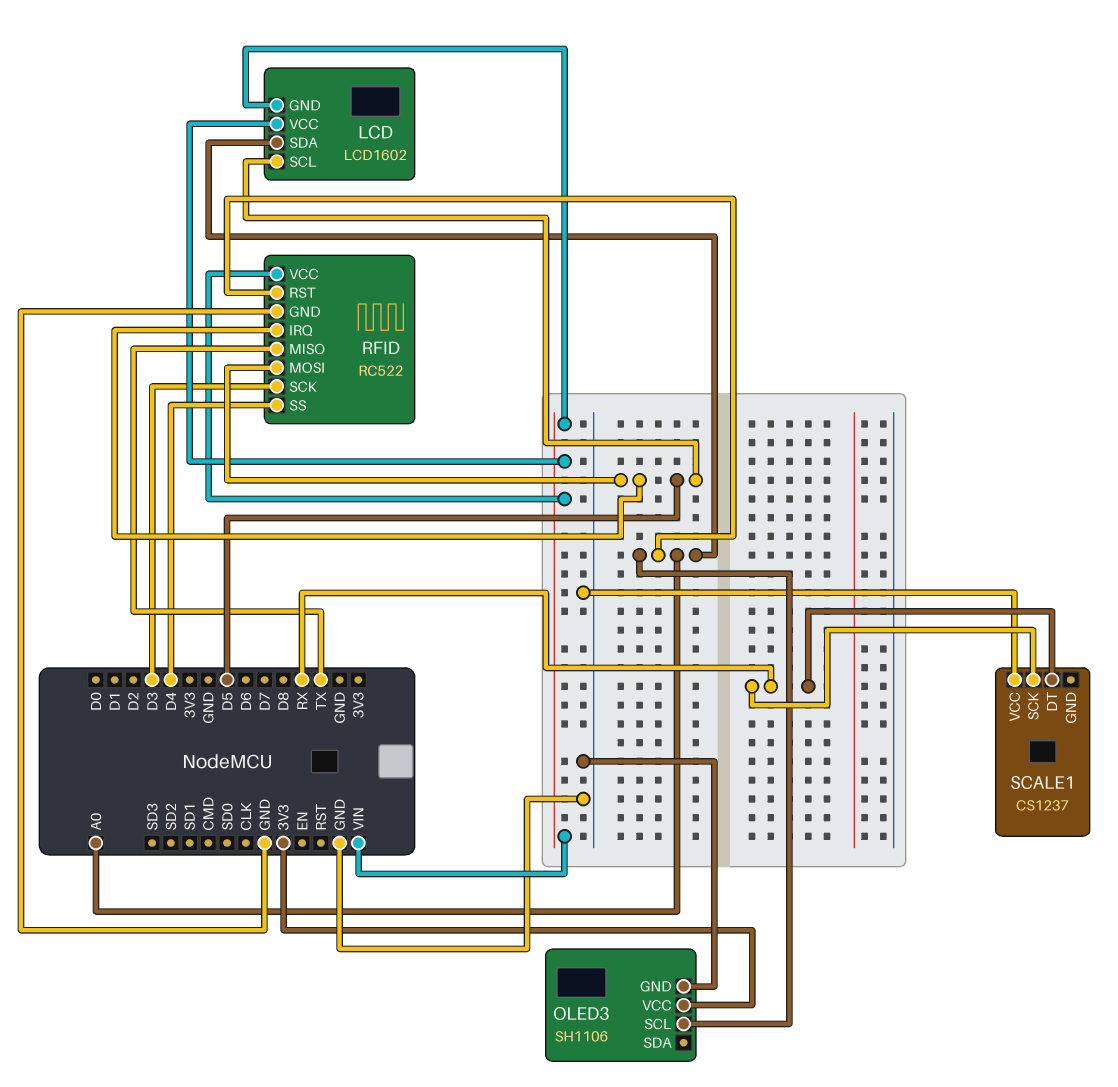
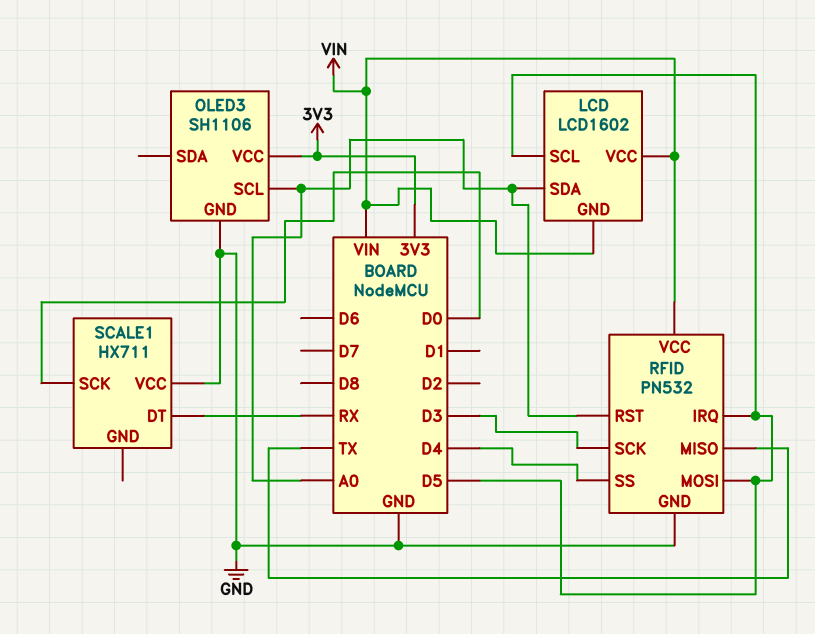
RFID: RC522 -> PN532
SCALE1: CS1237 -> HX711
SCALE1 pin SCK: RX -> D0

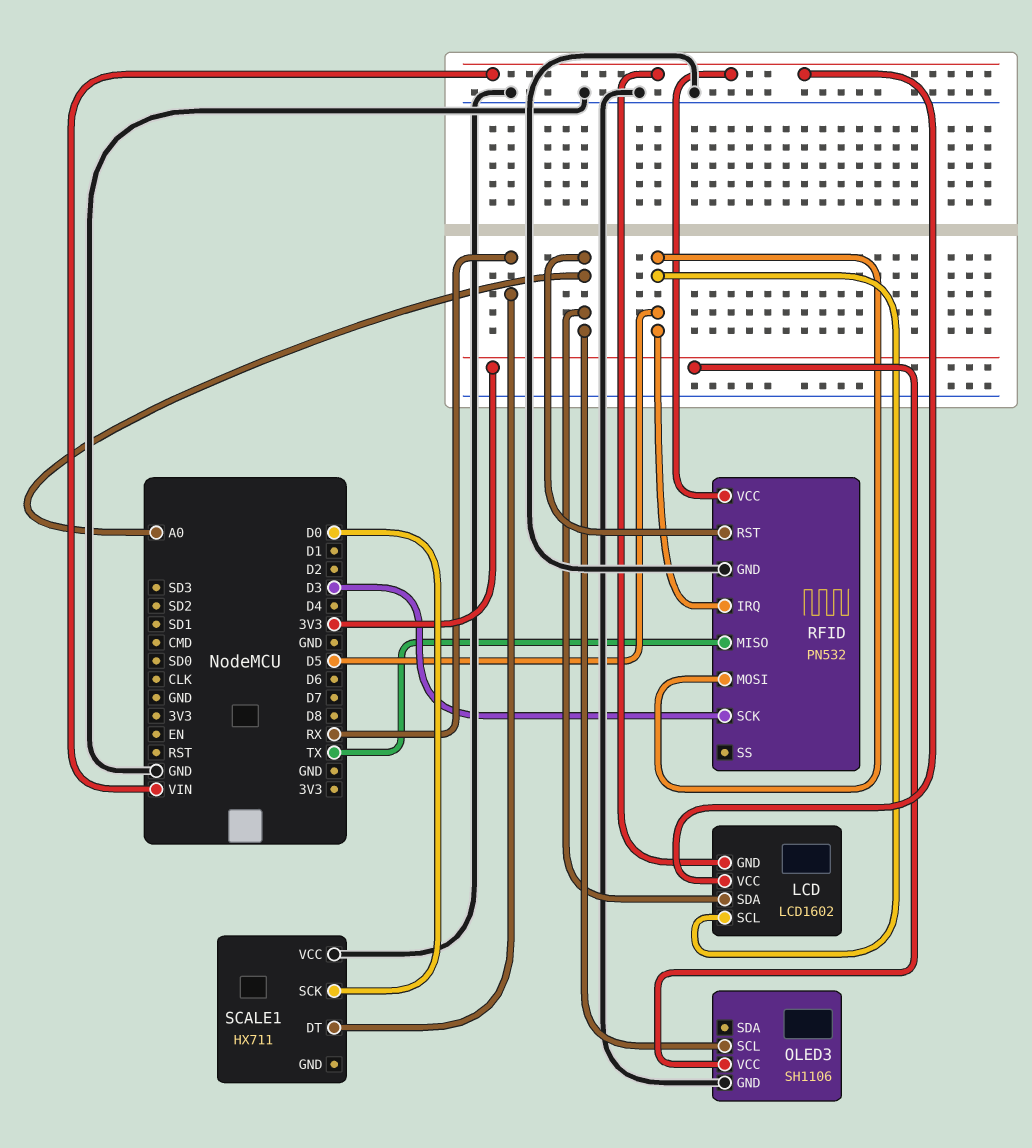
RFID pin SS: D4 -> none

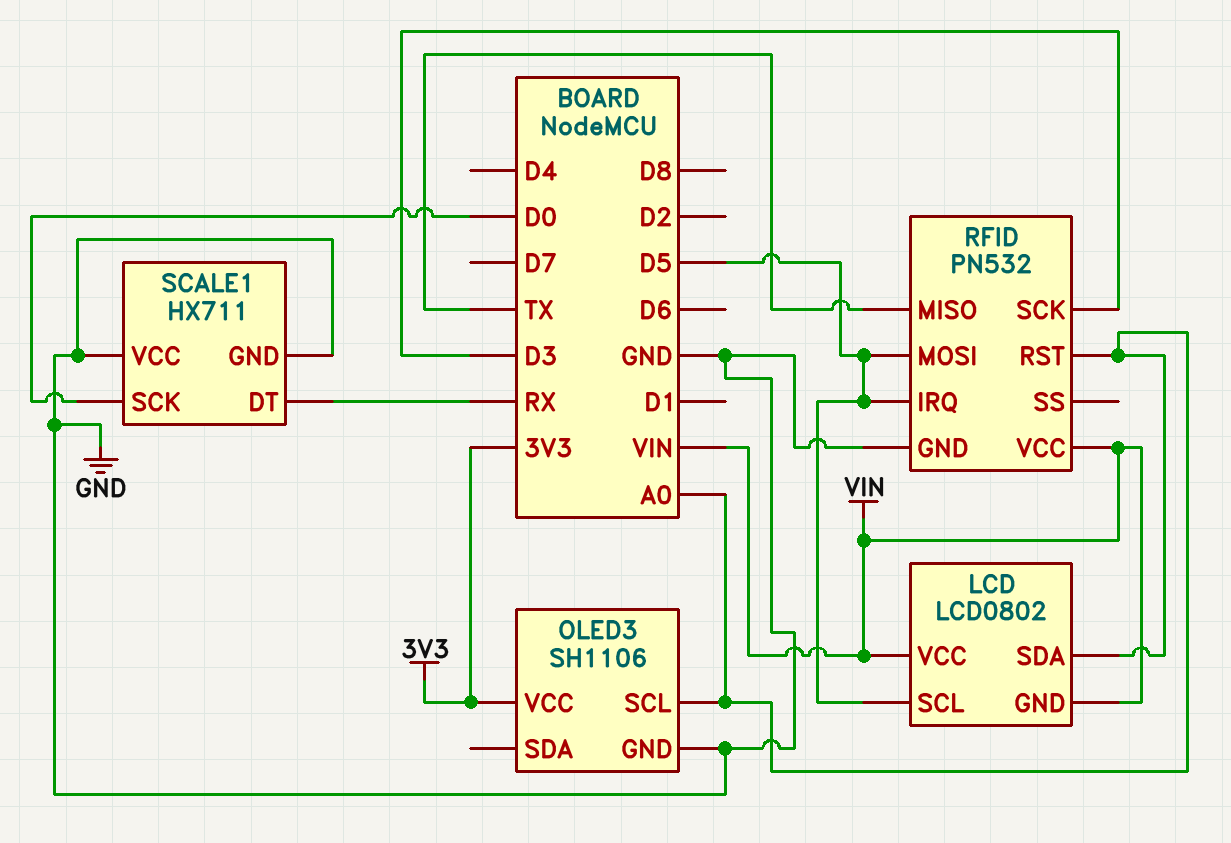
LCD: LCD1602 -> LCD0802
SCALE1 pin GND: none -> GND

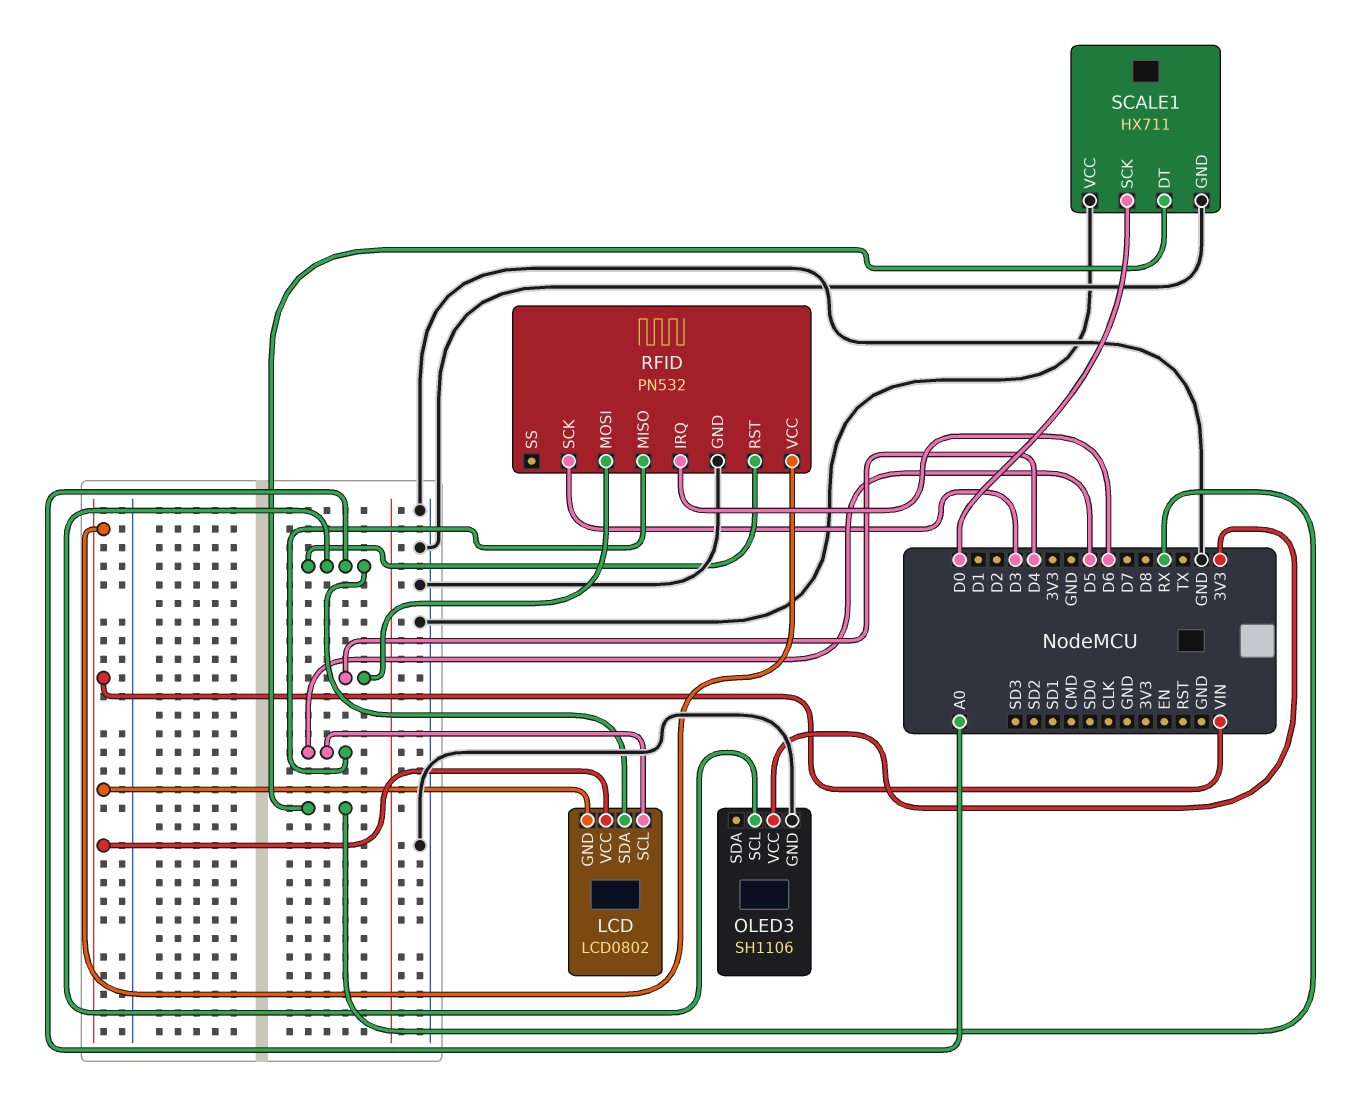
RFID pin IRQ: D5 -> D6
RFID pin MISO: TX -> D5
RFID pin MOSI: D5 -> D4

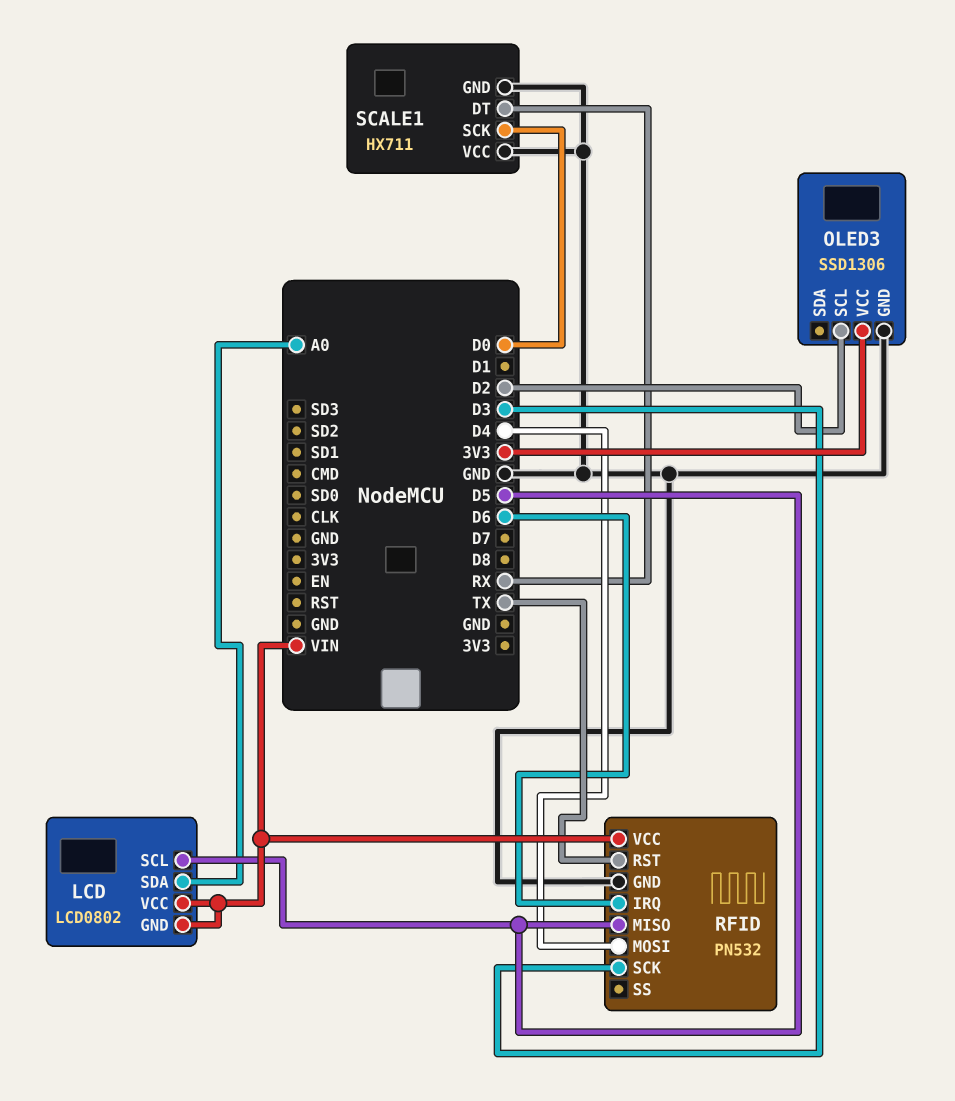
OLED3: SH1106 -> SSD1306
OLED3 pin SCL: A0 -> D2
RFID pin RST: A0 -> TX

